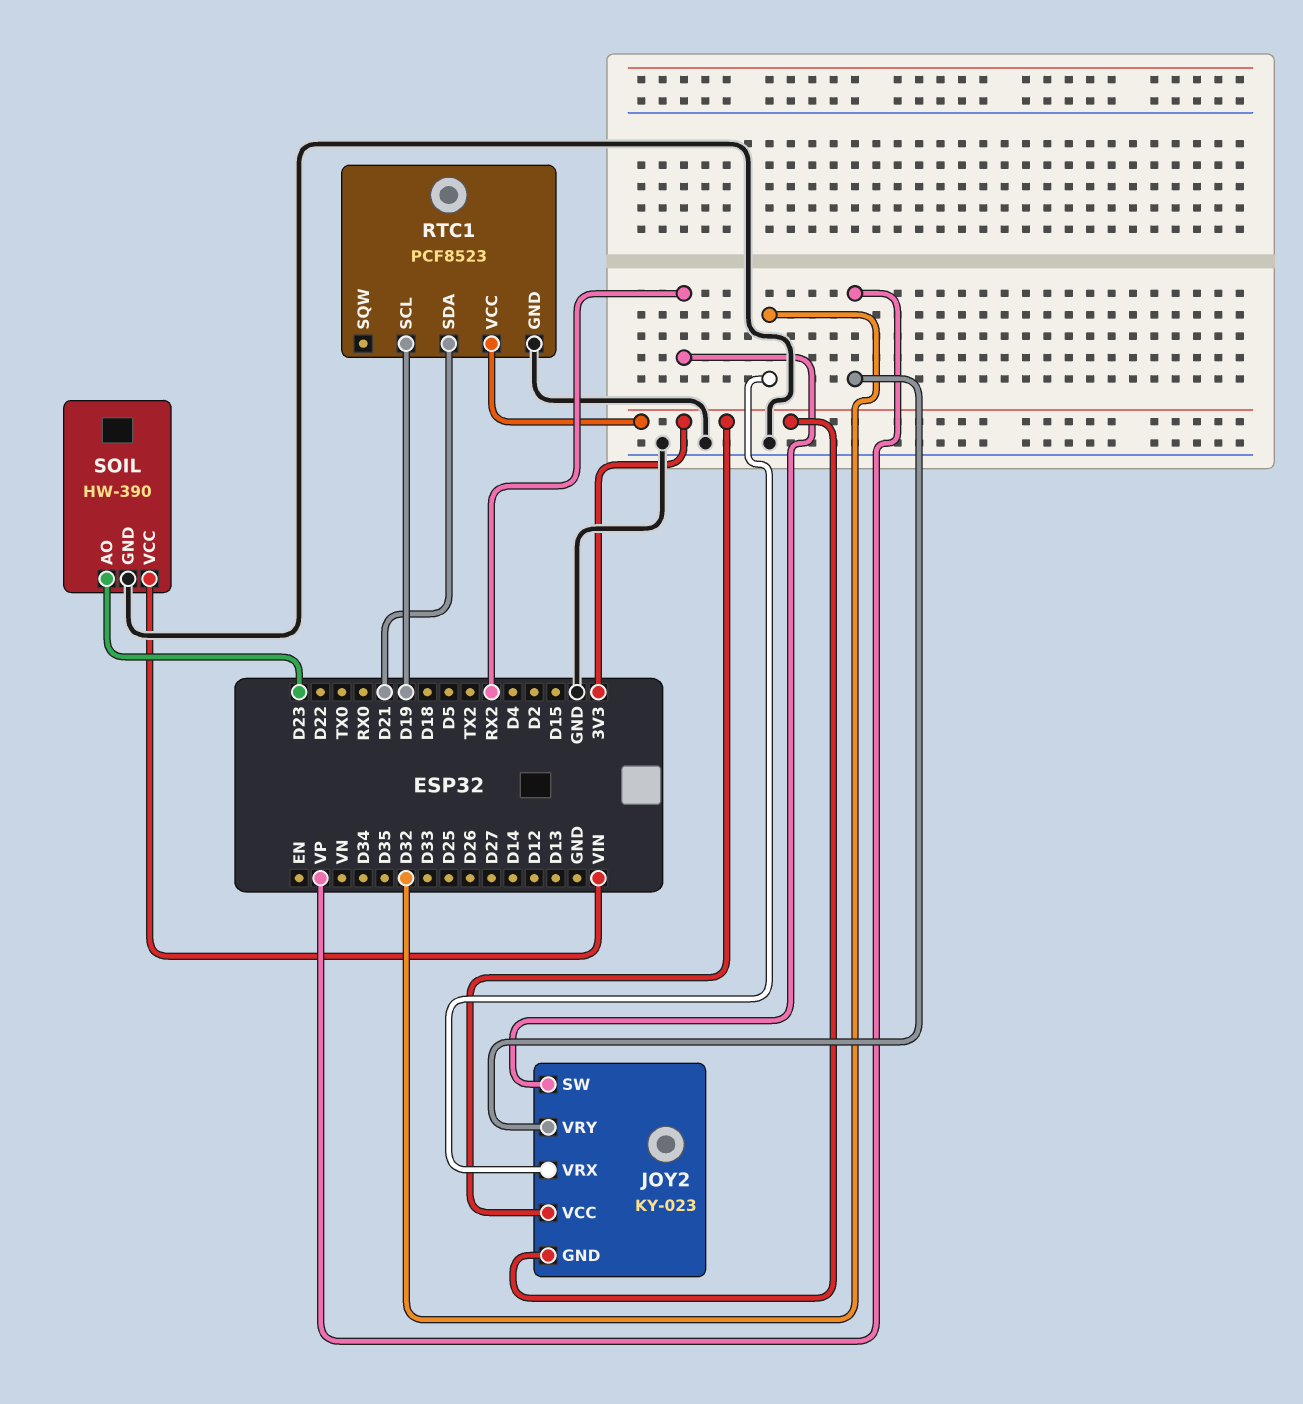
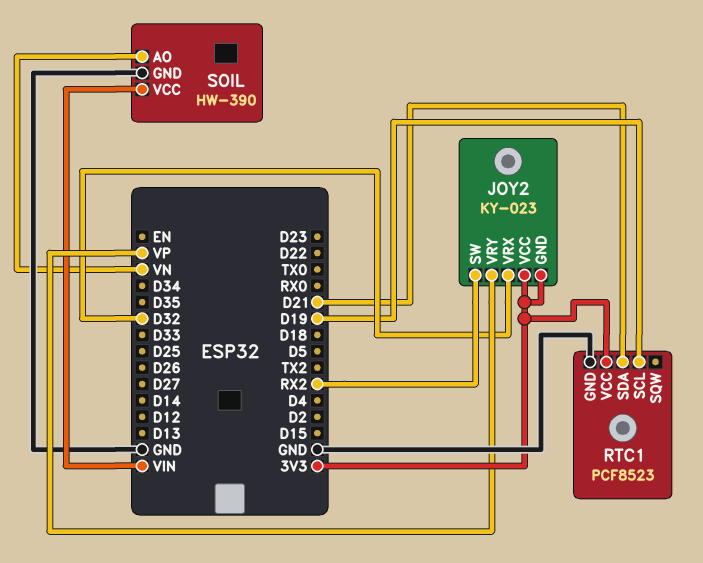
SOIL pin AO: D23 -> VN

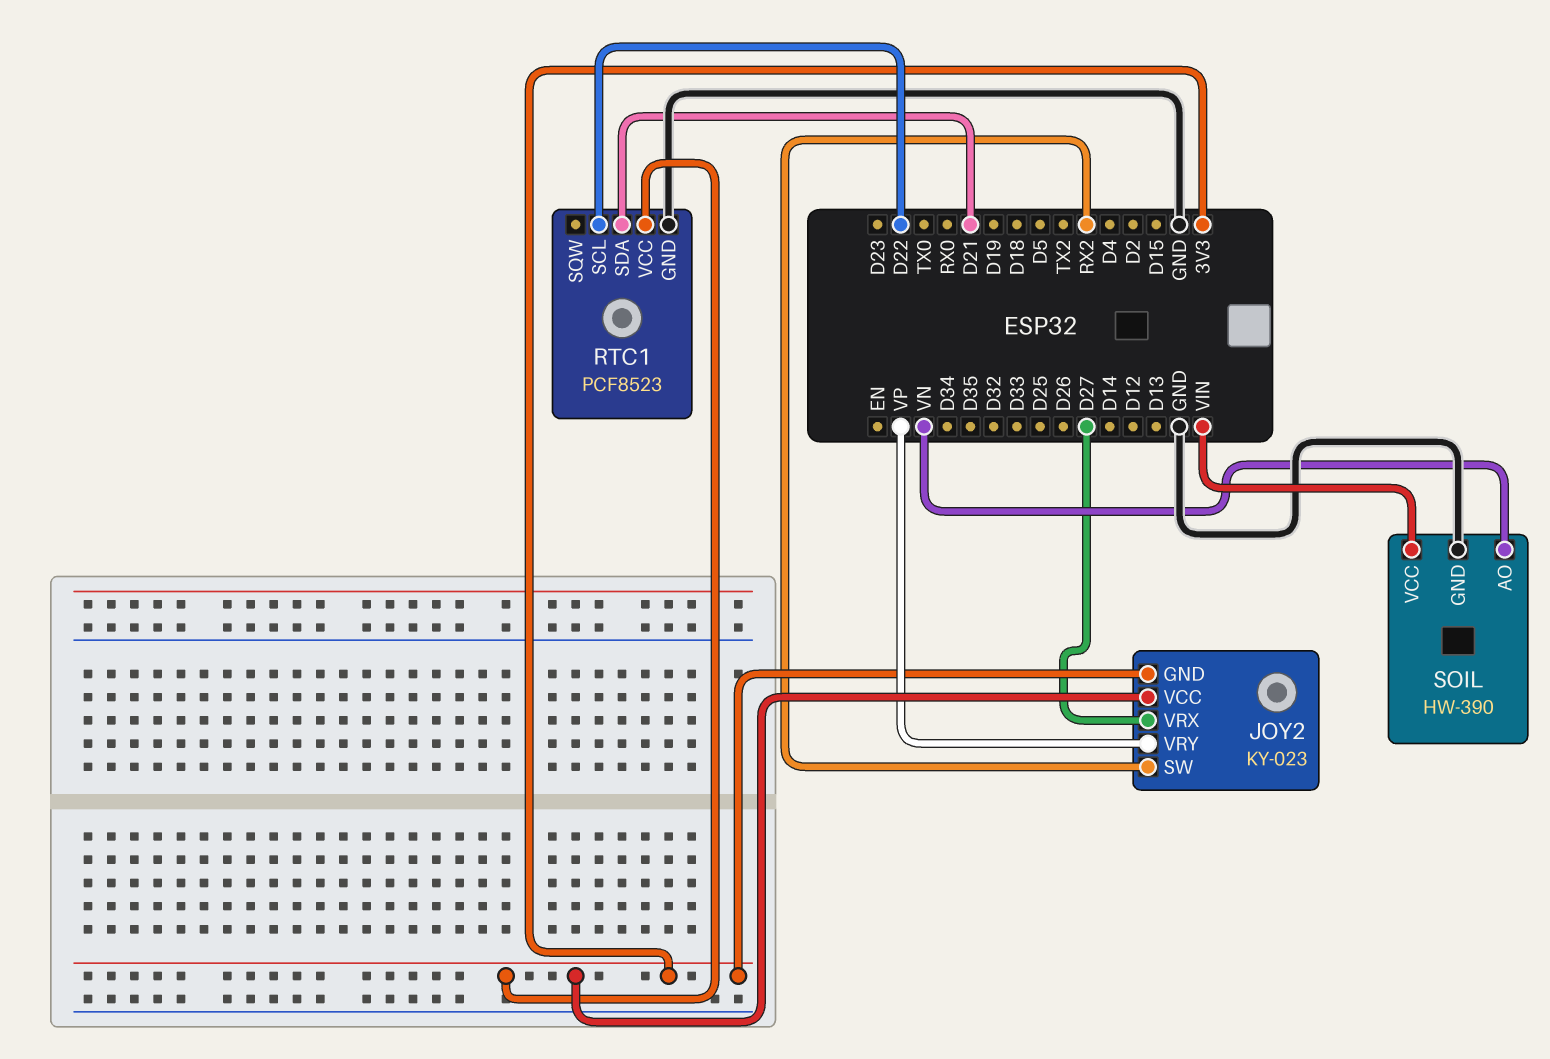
JOY2 pin VRX: D32 -> D27
RTC1 pin SCL: D19 -> D22

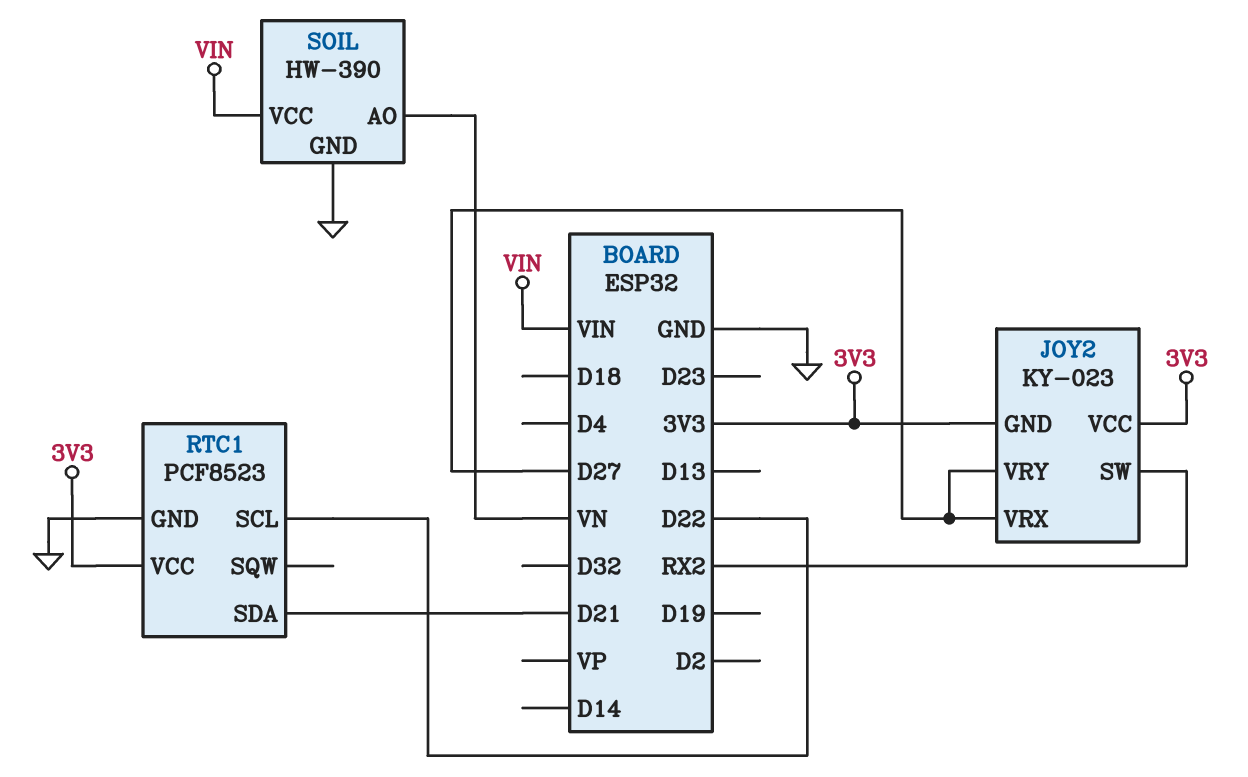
JOY2 pin VRY: VP -> D27

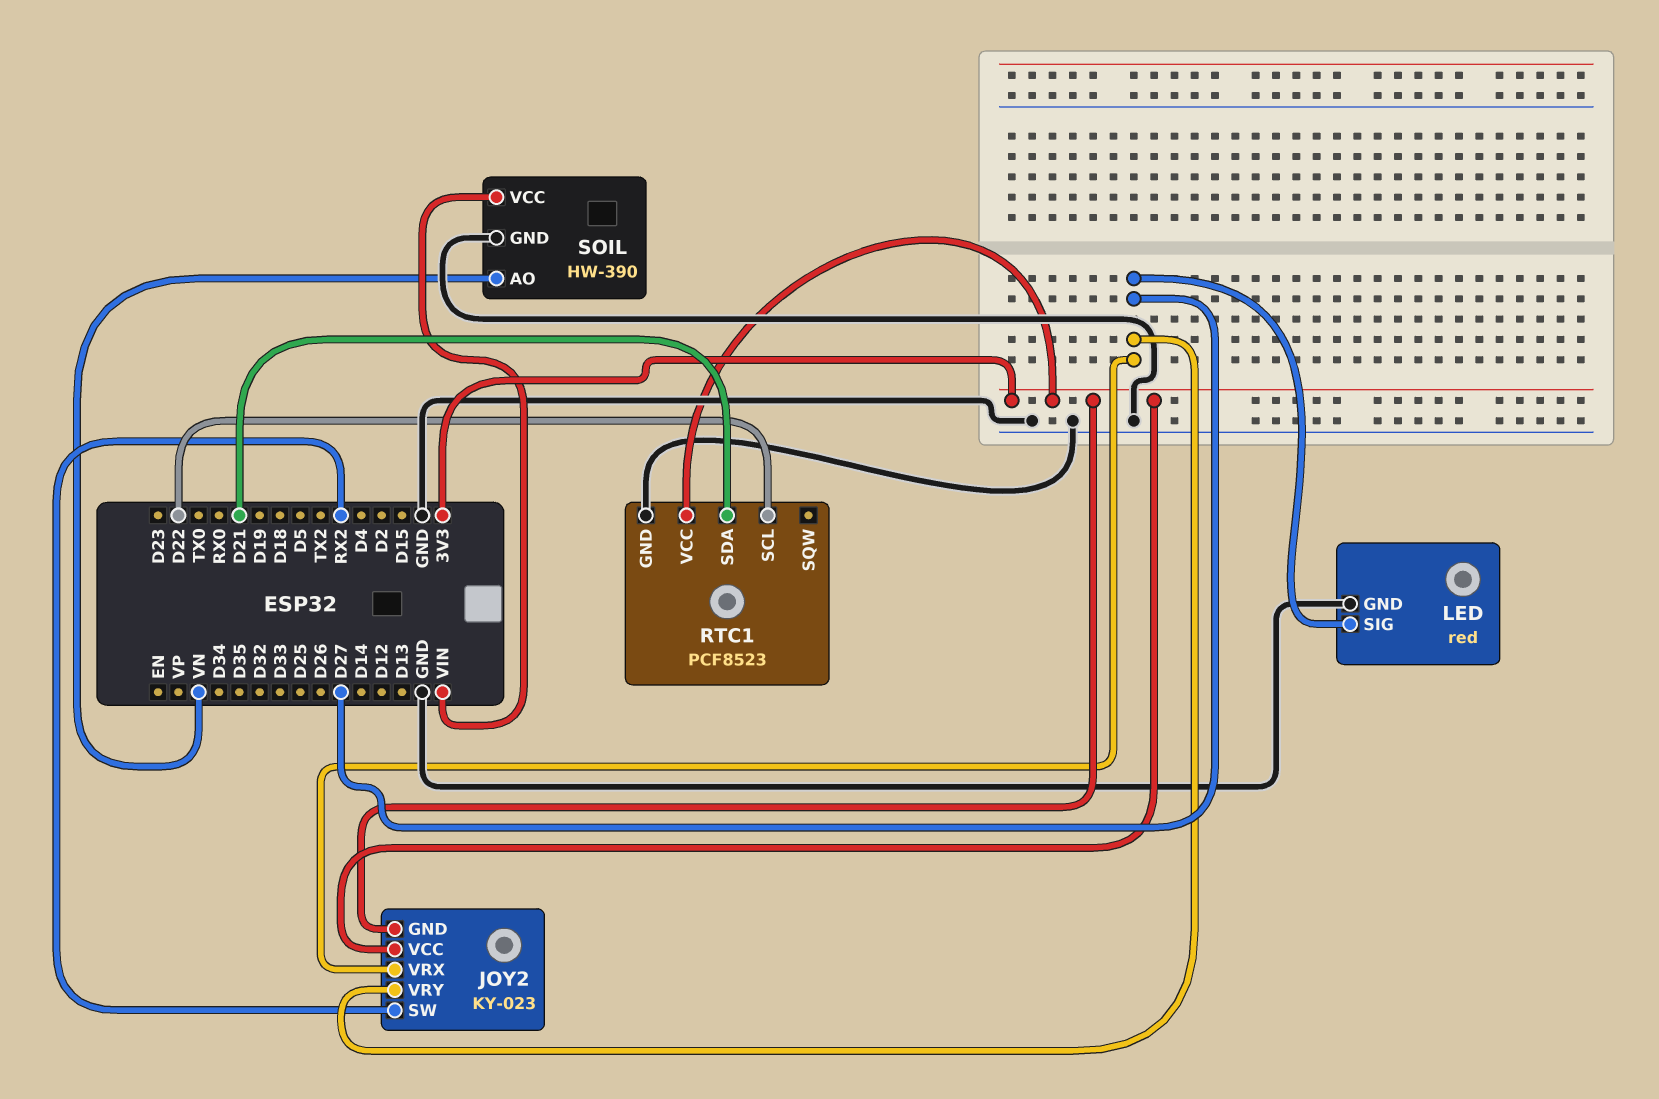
LED: none -> red
LED pin GND: none -> GND
LED pin SIG: none -> D27

